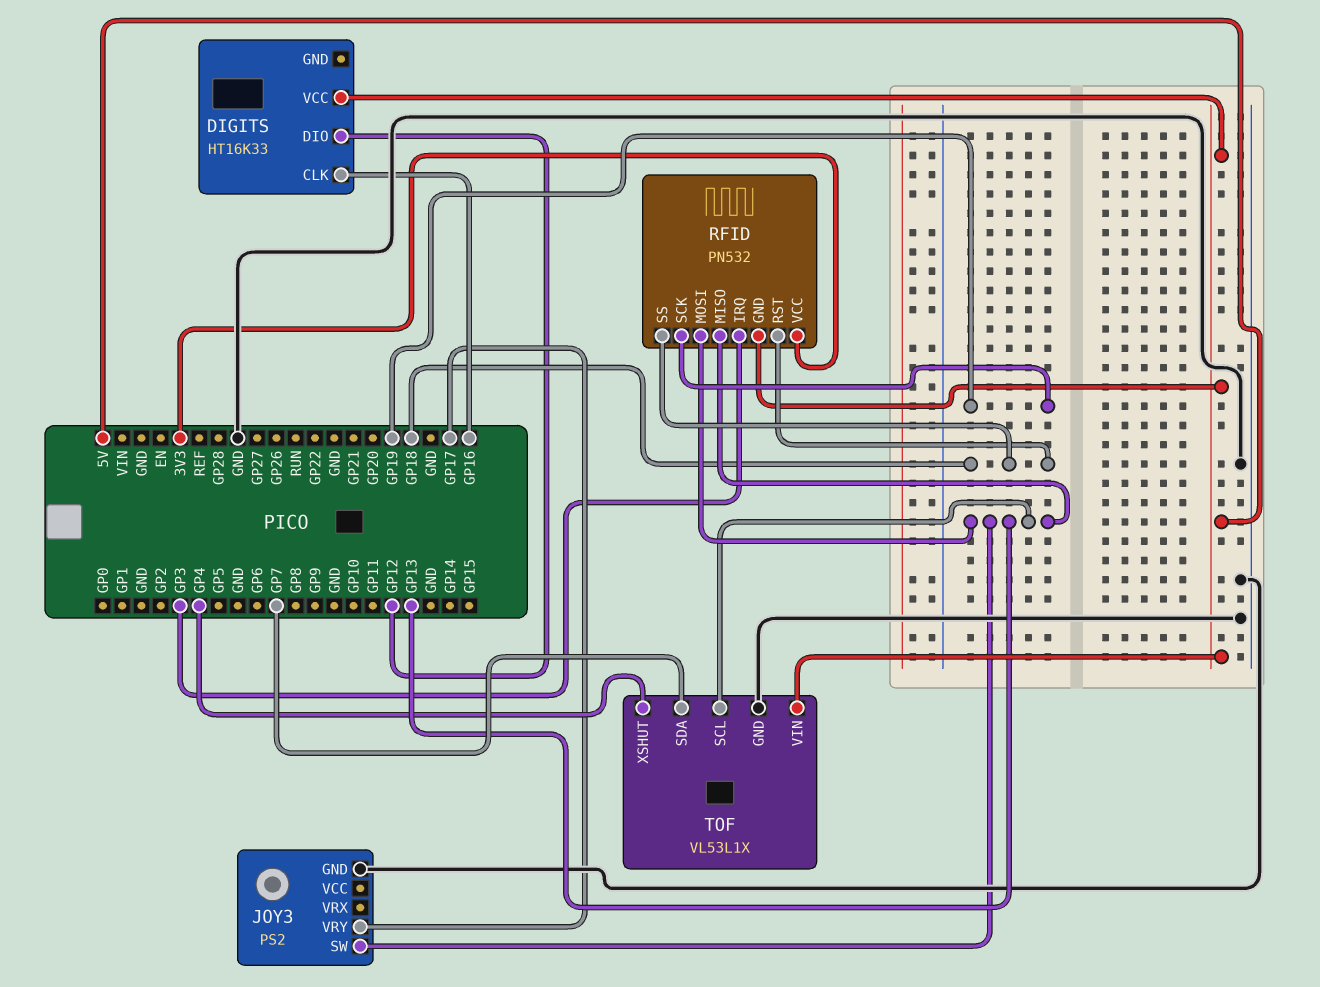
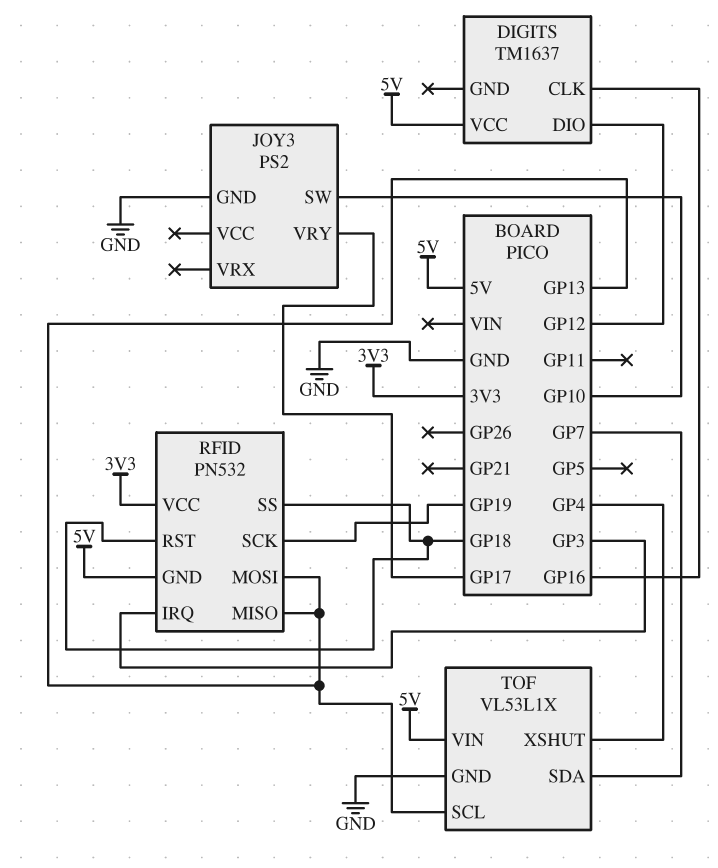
DIGITS: HT16K33 -> TM1637
JOY3 pin SW: GP13 -> GP10

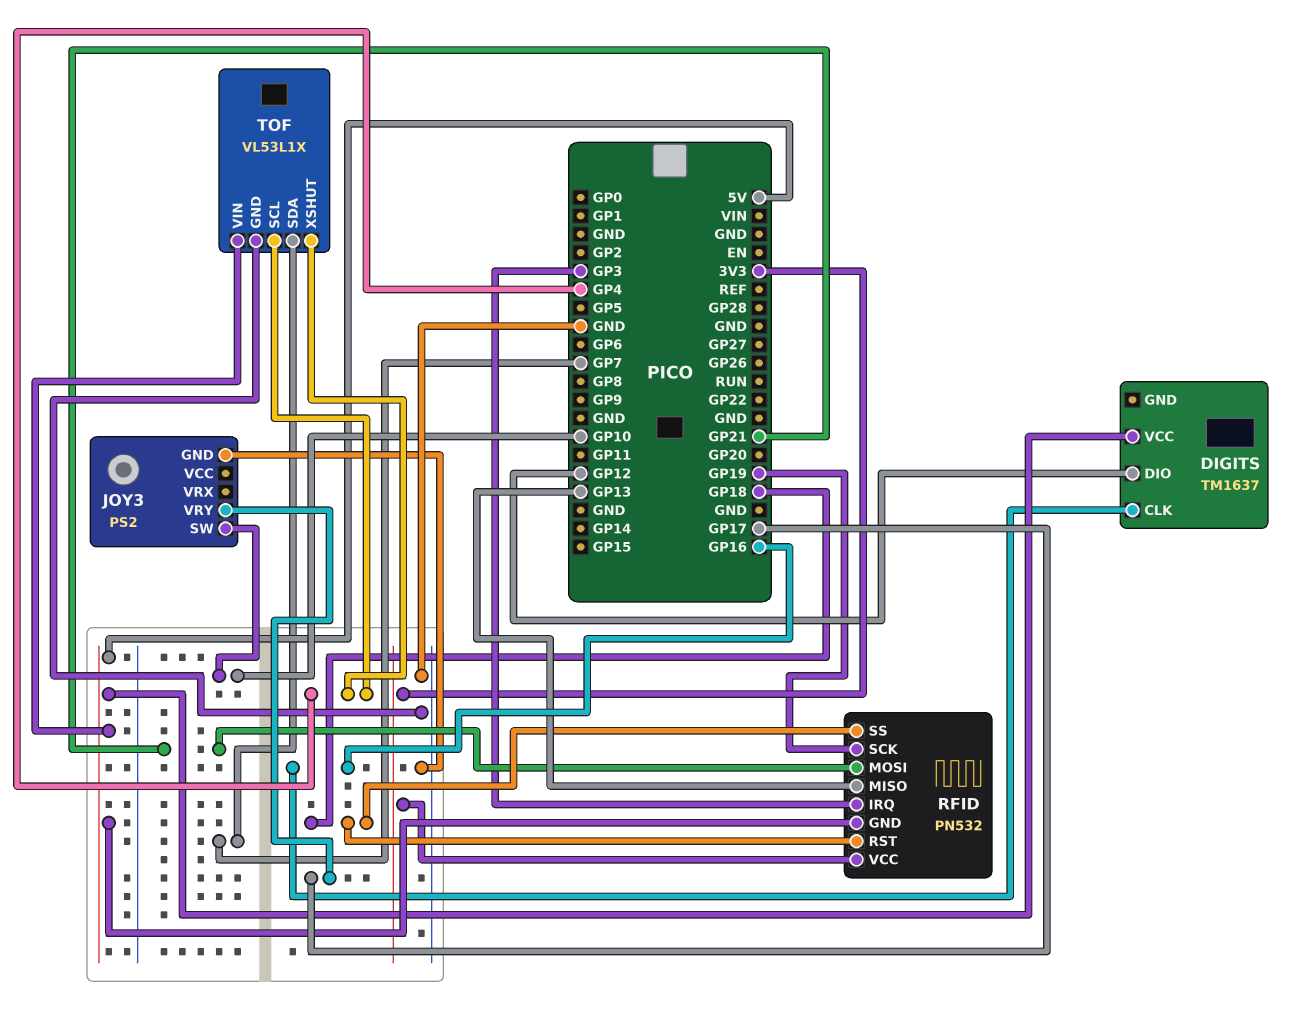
RFID pin MOSI: GP13 -> GP21
TOF pin SCL: GP13 -> GP4

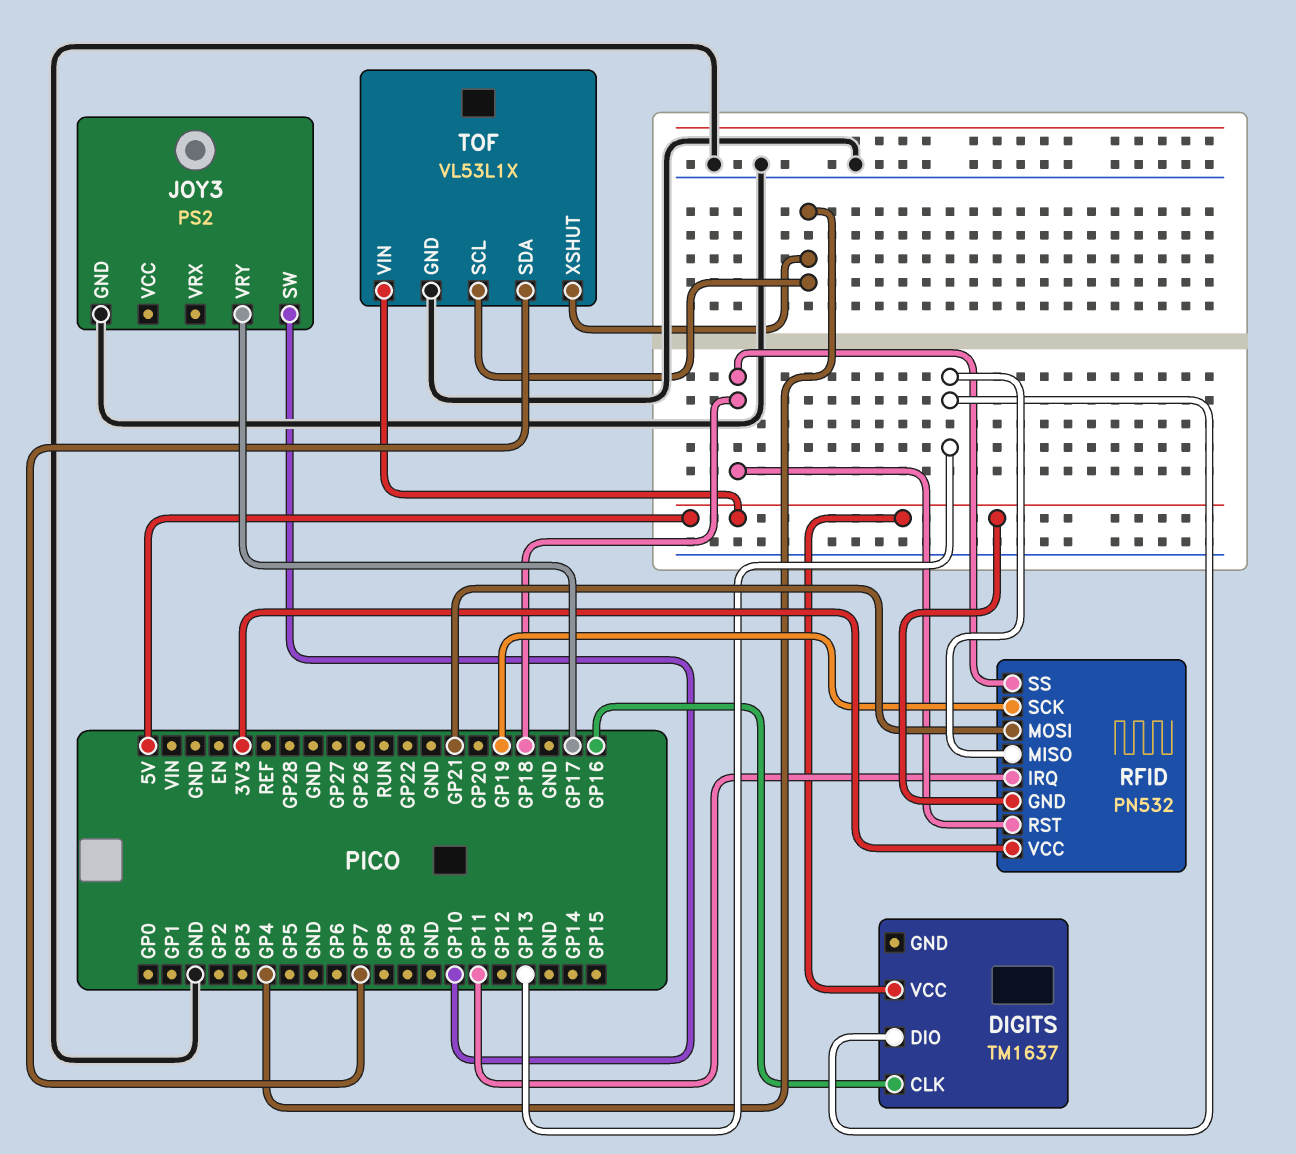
DIGITS pin DIO: GP12 -> GP13
RFID pin IRQ: GP3 -> GP11

